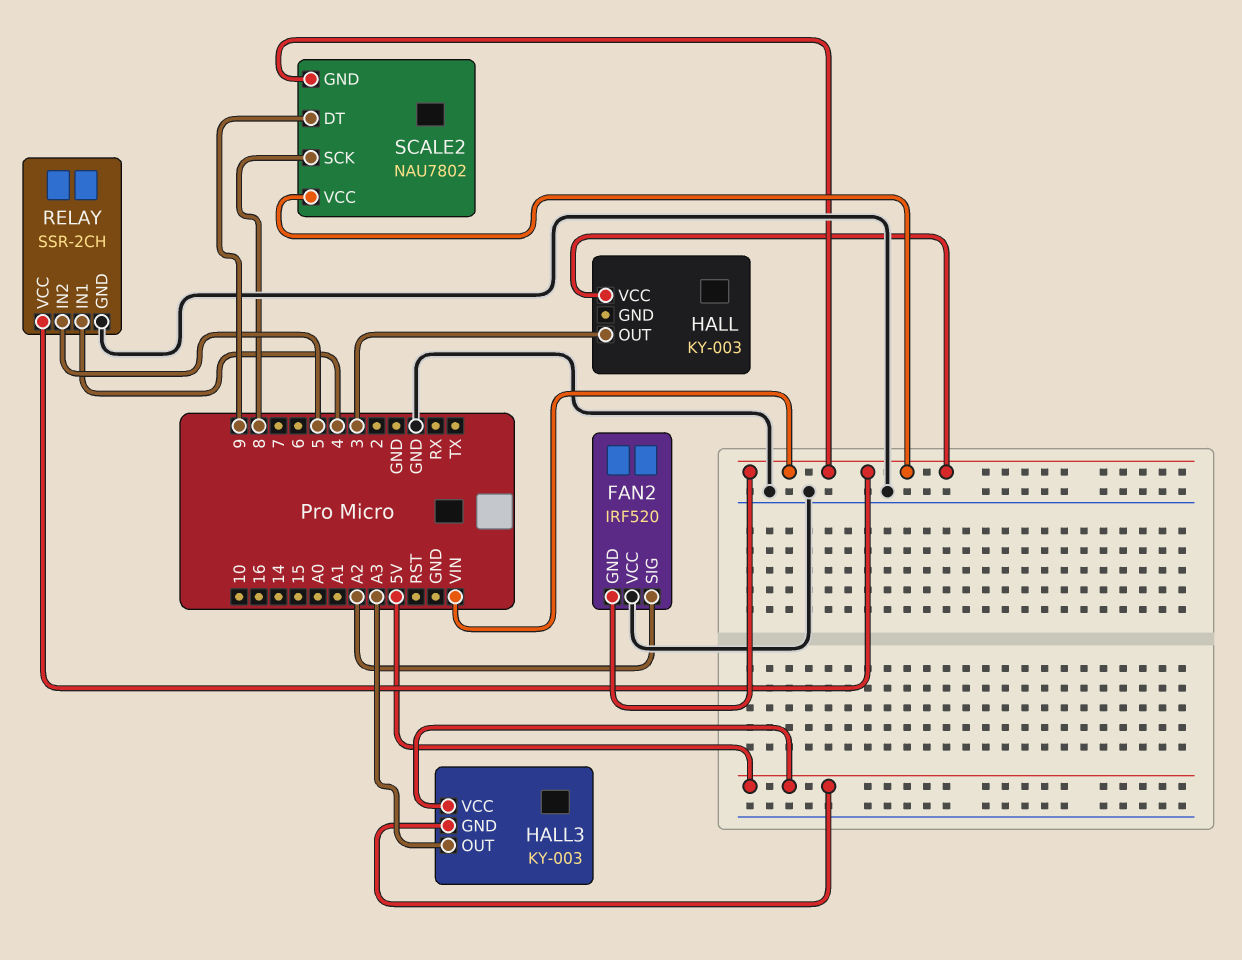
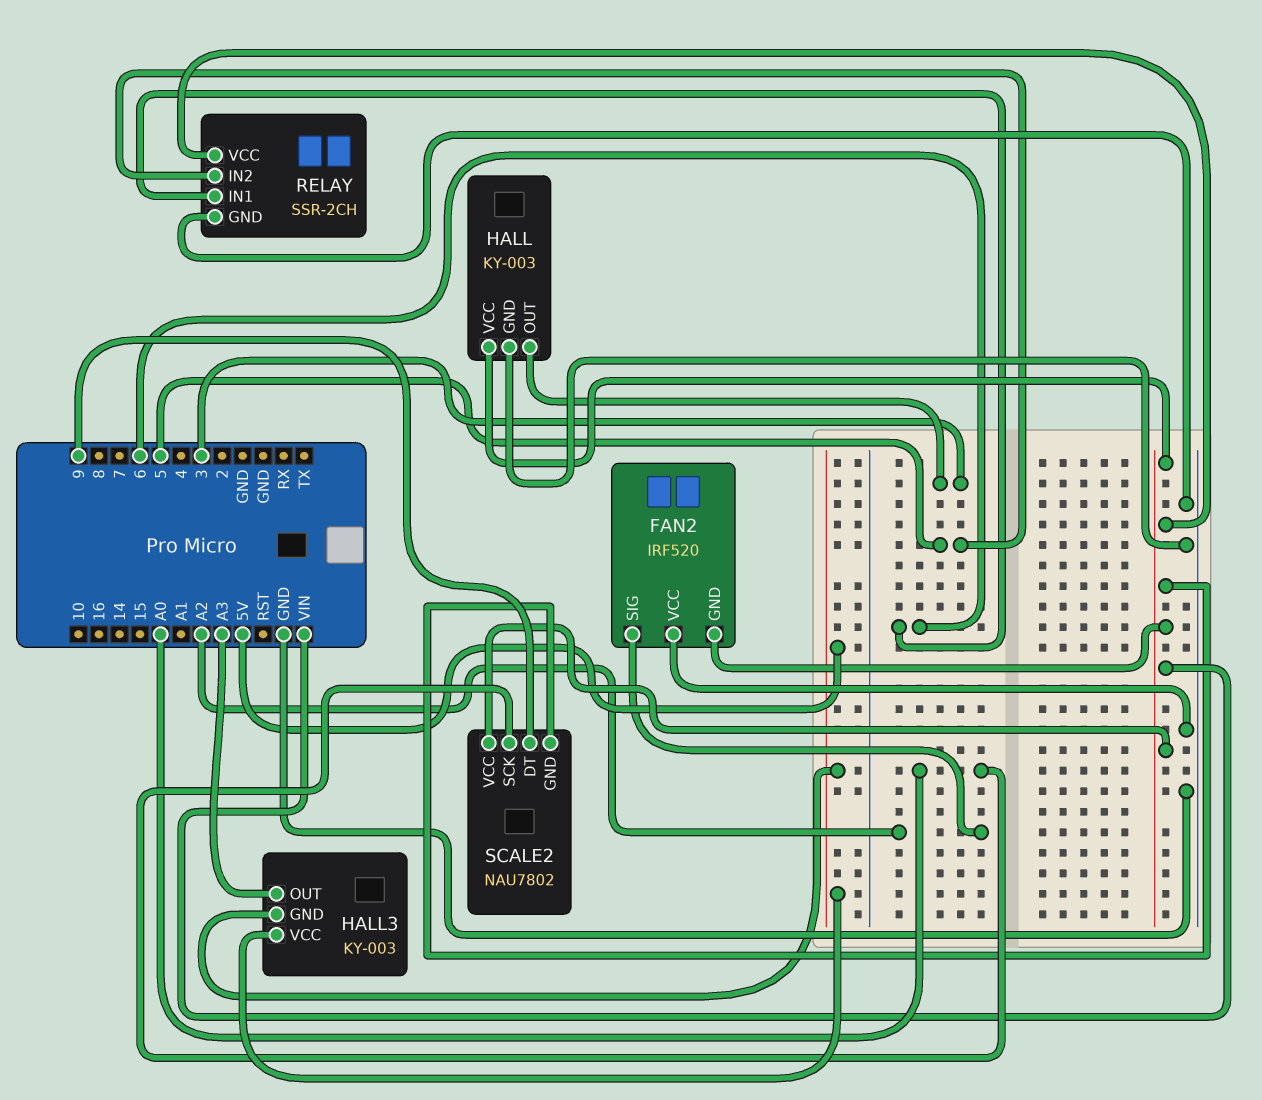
HALL pin GND: none -> GND
RELAY pin IN1: 4 -> 6
SCALE2 pin SCK: 8 -> A0

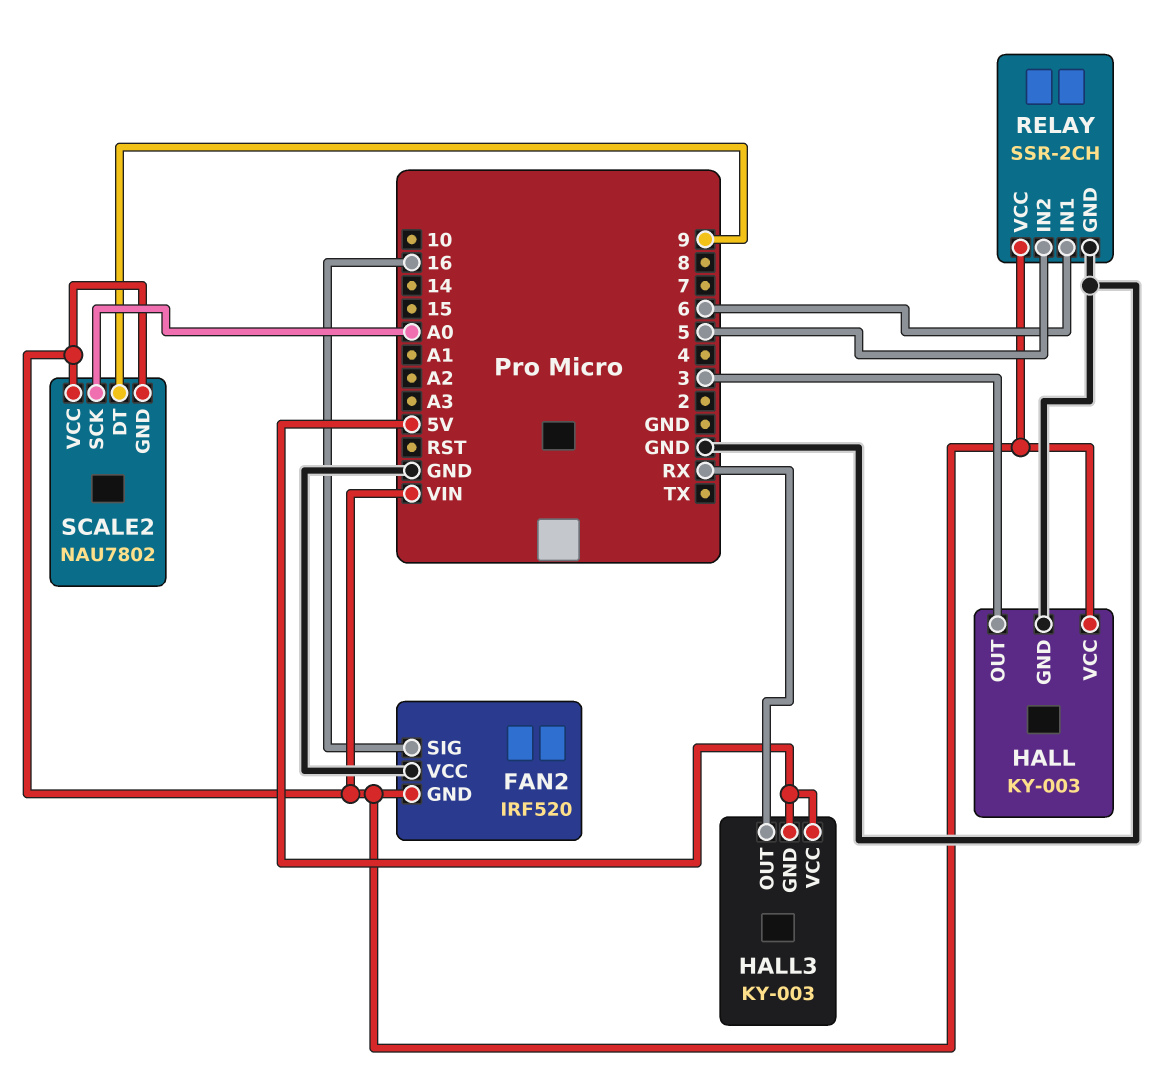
FAN2 pin SIG: A2 -> 16
HALL3 pin OUT: A3 -> RX

